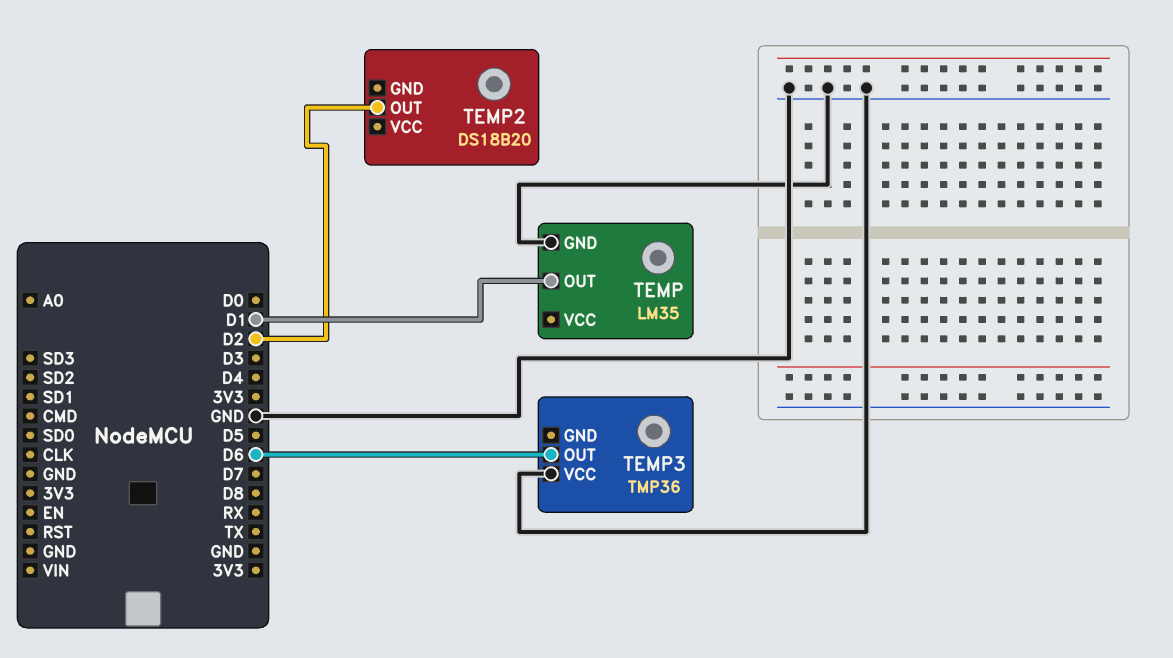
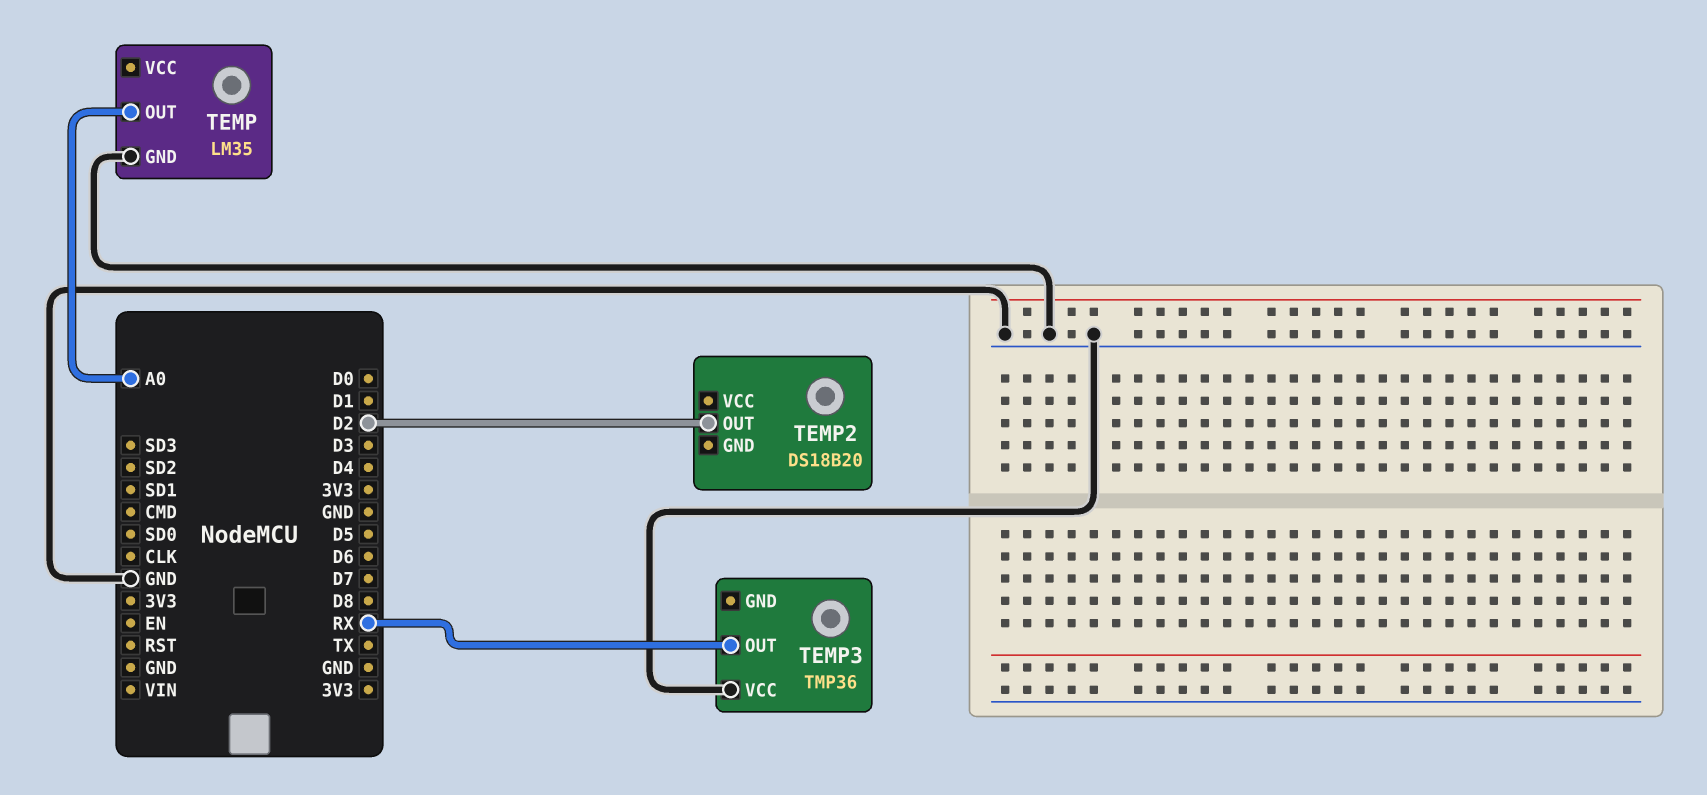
TEMP pin OUT: D1 -> A0
TEMP3 pin OUT: D6 -> RX

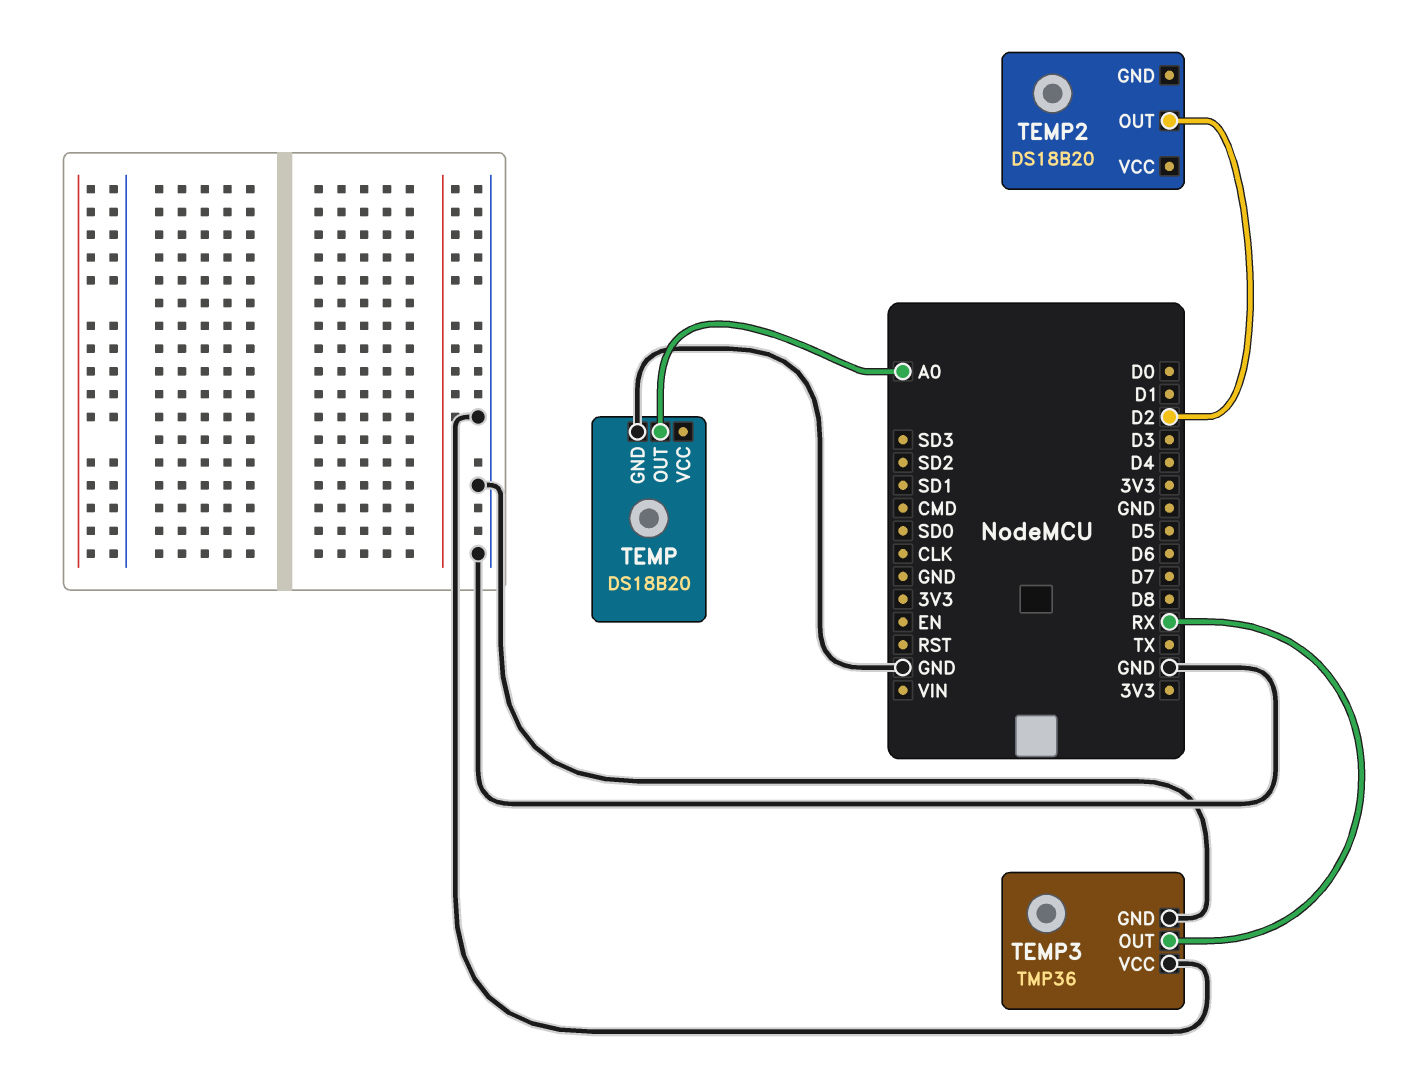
TEMP: LM35 -> DS18B20
TEMP3 pin GND: none -> GND

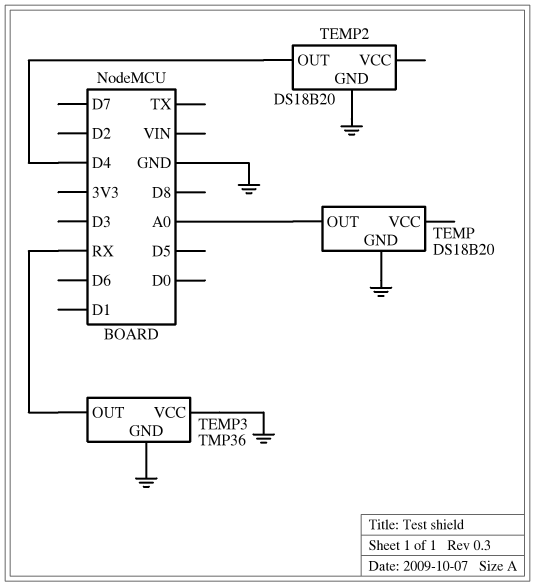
TEMP2 pin GND: none -> GND
TEMP2 pin OUT: D2 -> D4

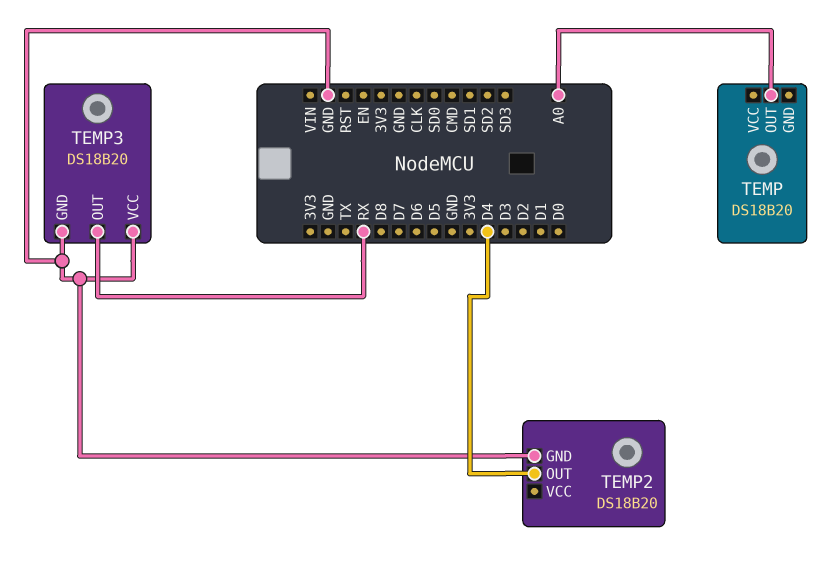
TEMP pin GND: GND -> none
TEMP3: TMP36 -> DS18B20

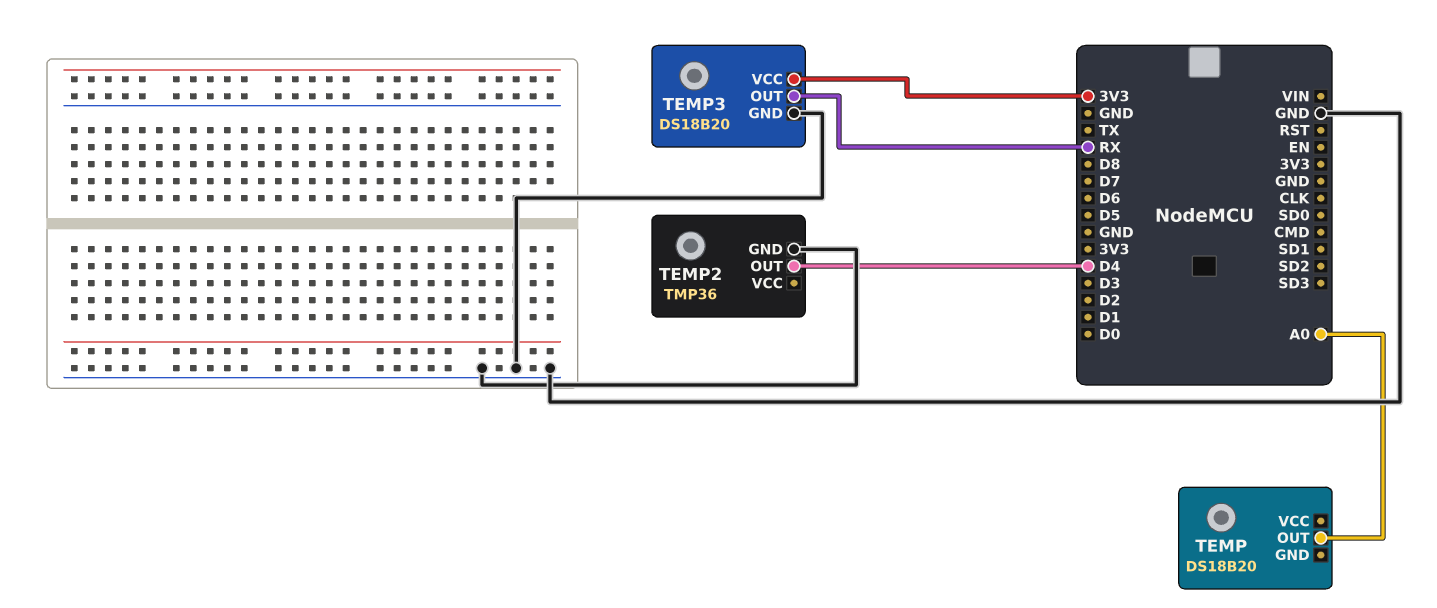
TEMP2: DS18B20 -> TMP36
TEMP3 pin VCC: GND -> 3V3

